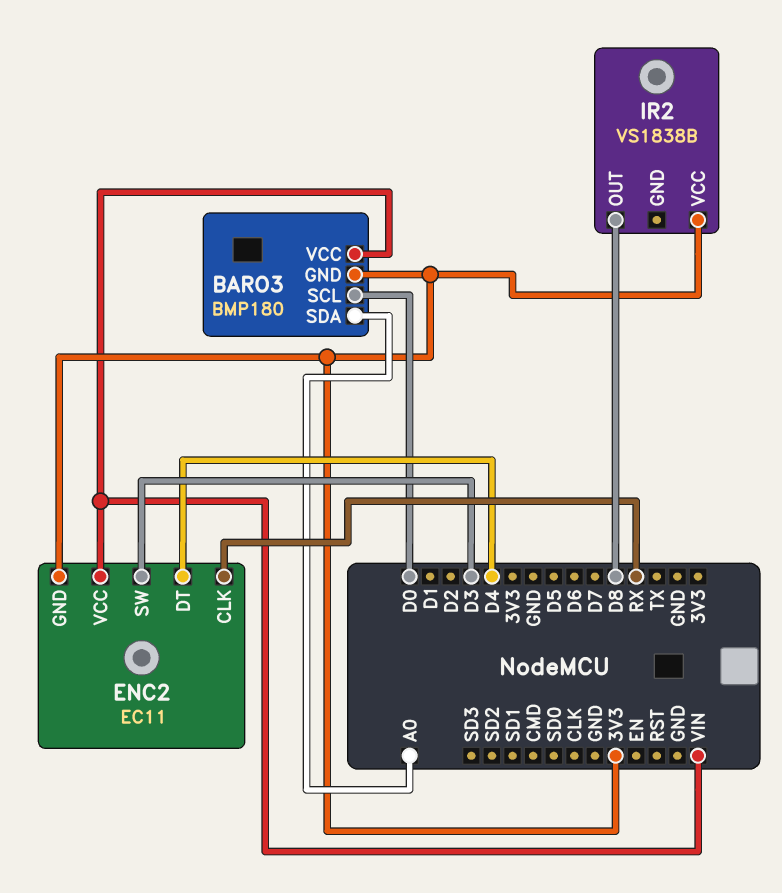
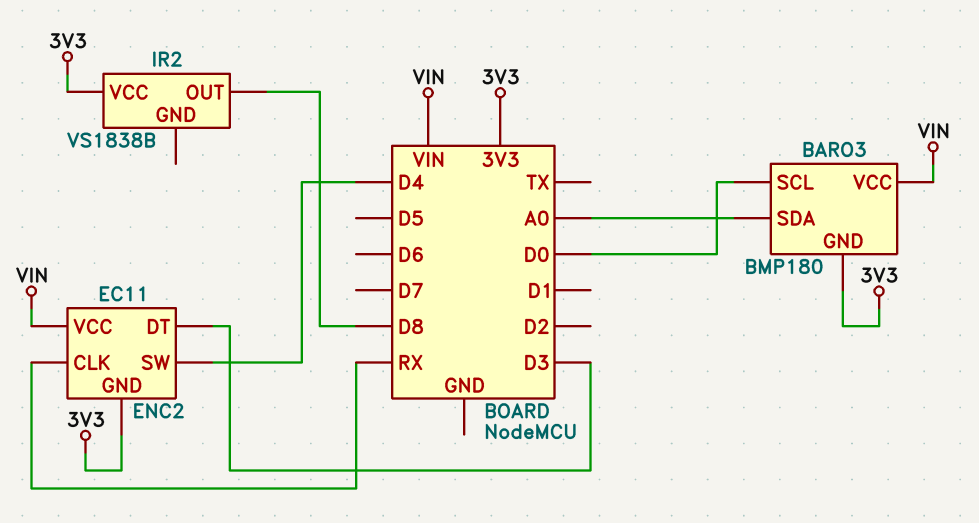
ENC2 pin DT: D4 -> D3
ENC2 pin SW: D3 -> D4

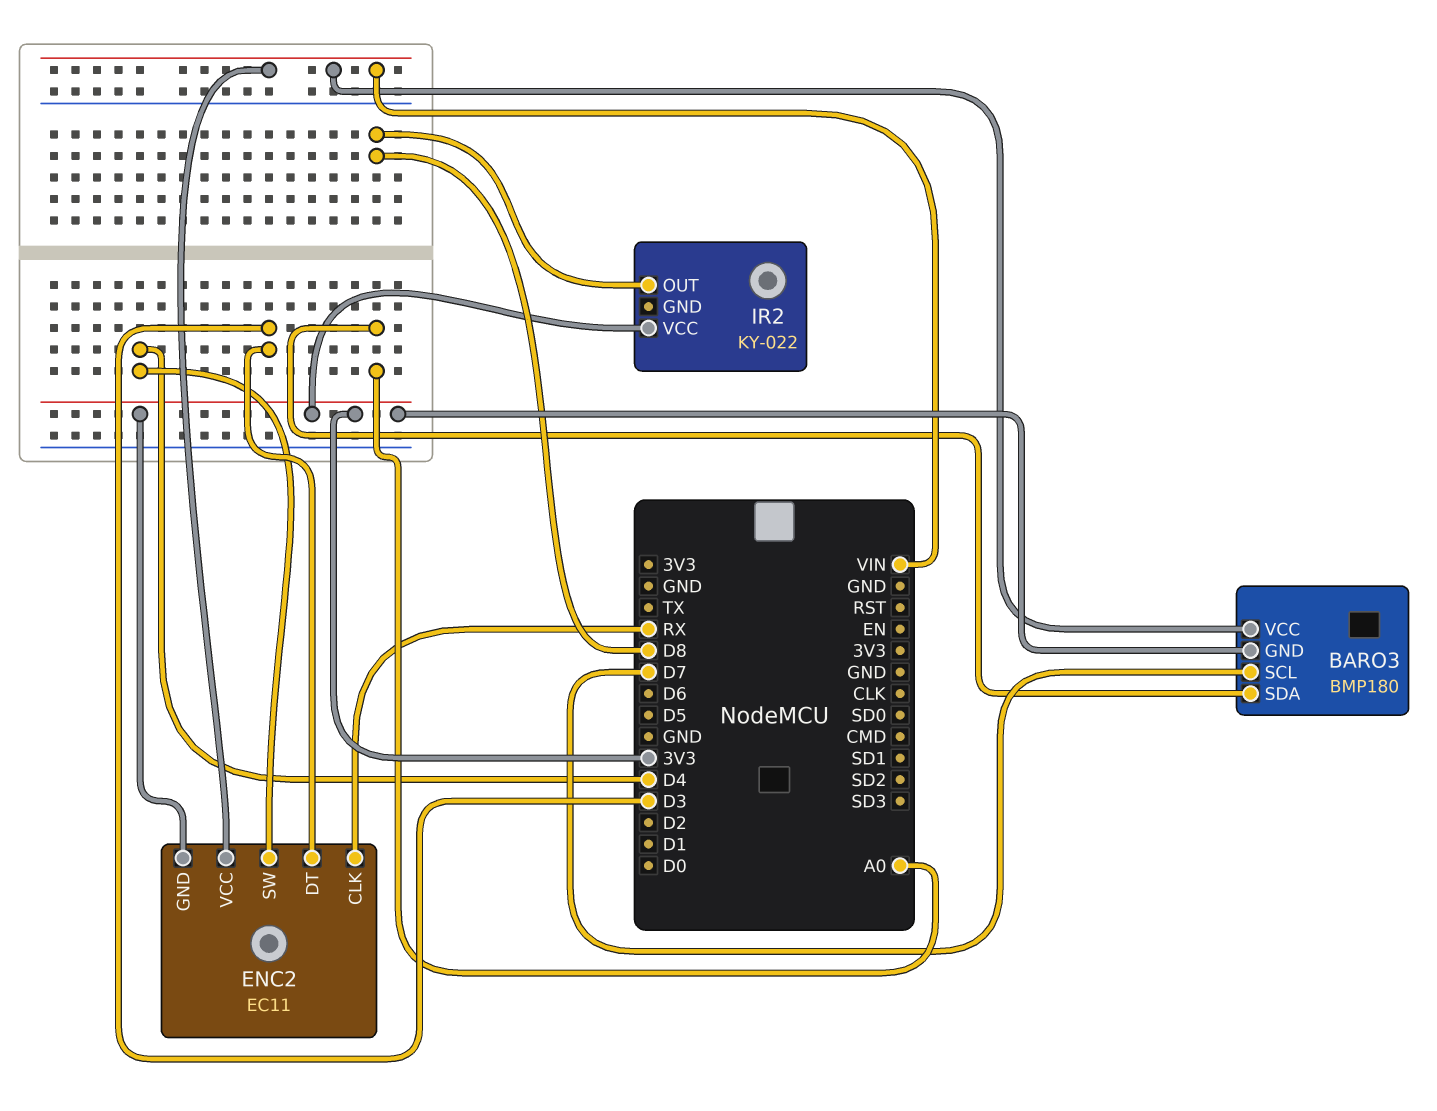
BARO3 pin SCL: D0 -> D7
IR2: VS1838B -> KY-022

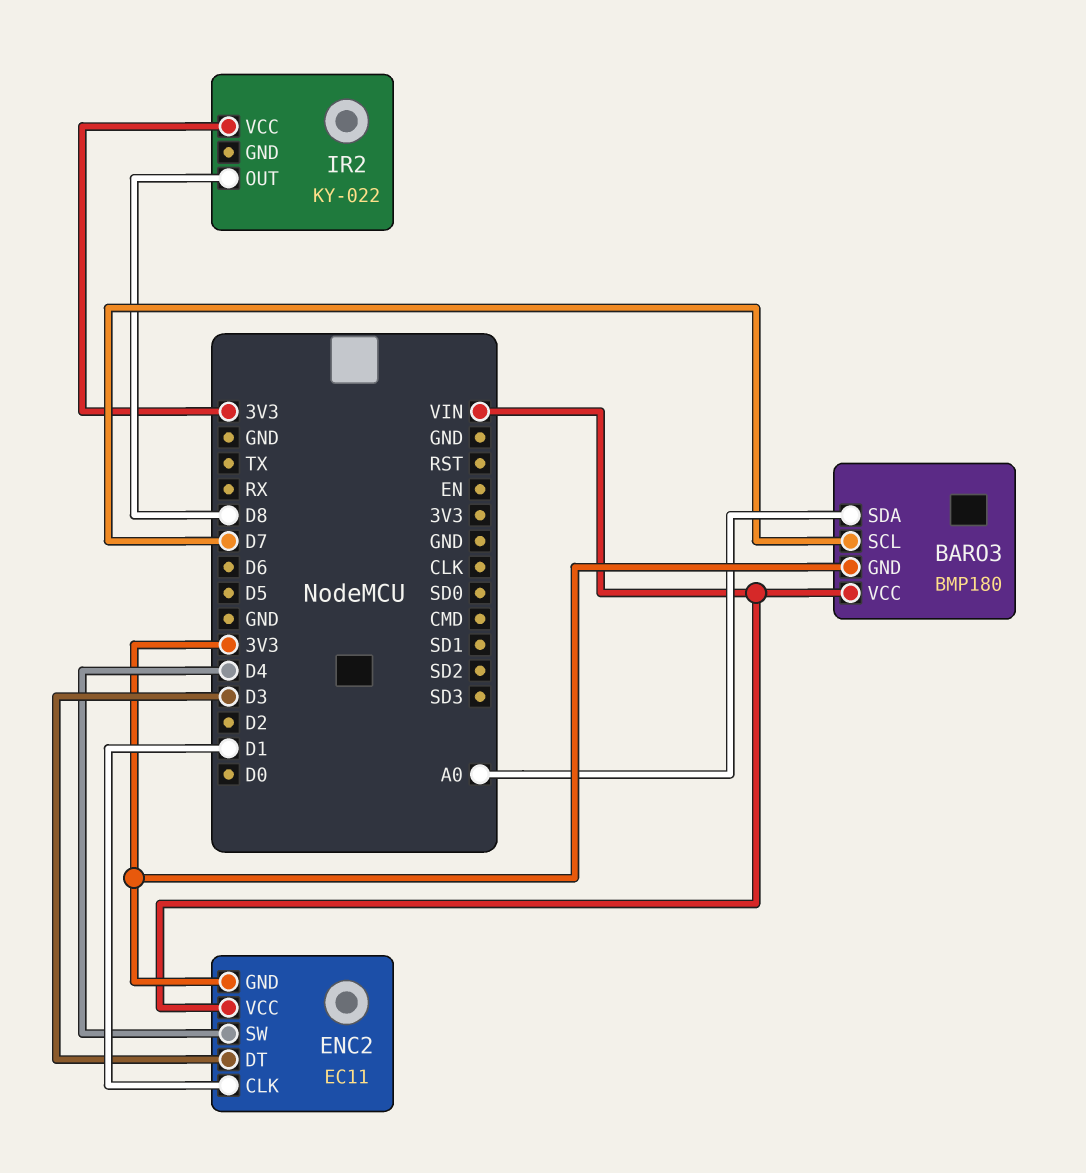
ENC2 pin CLK: RX -> D1

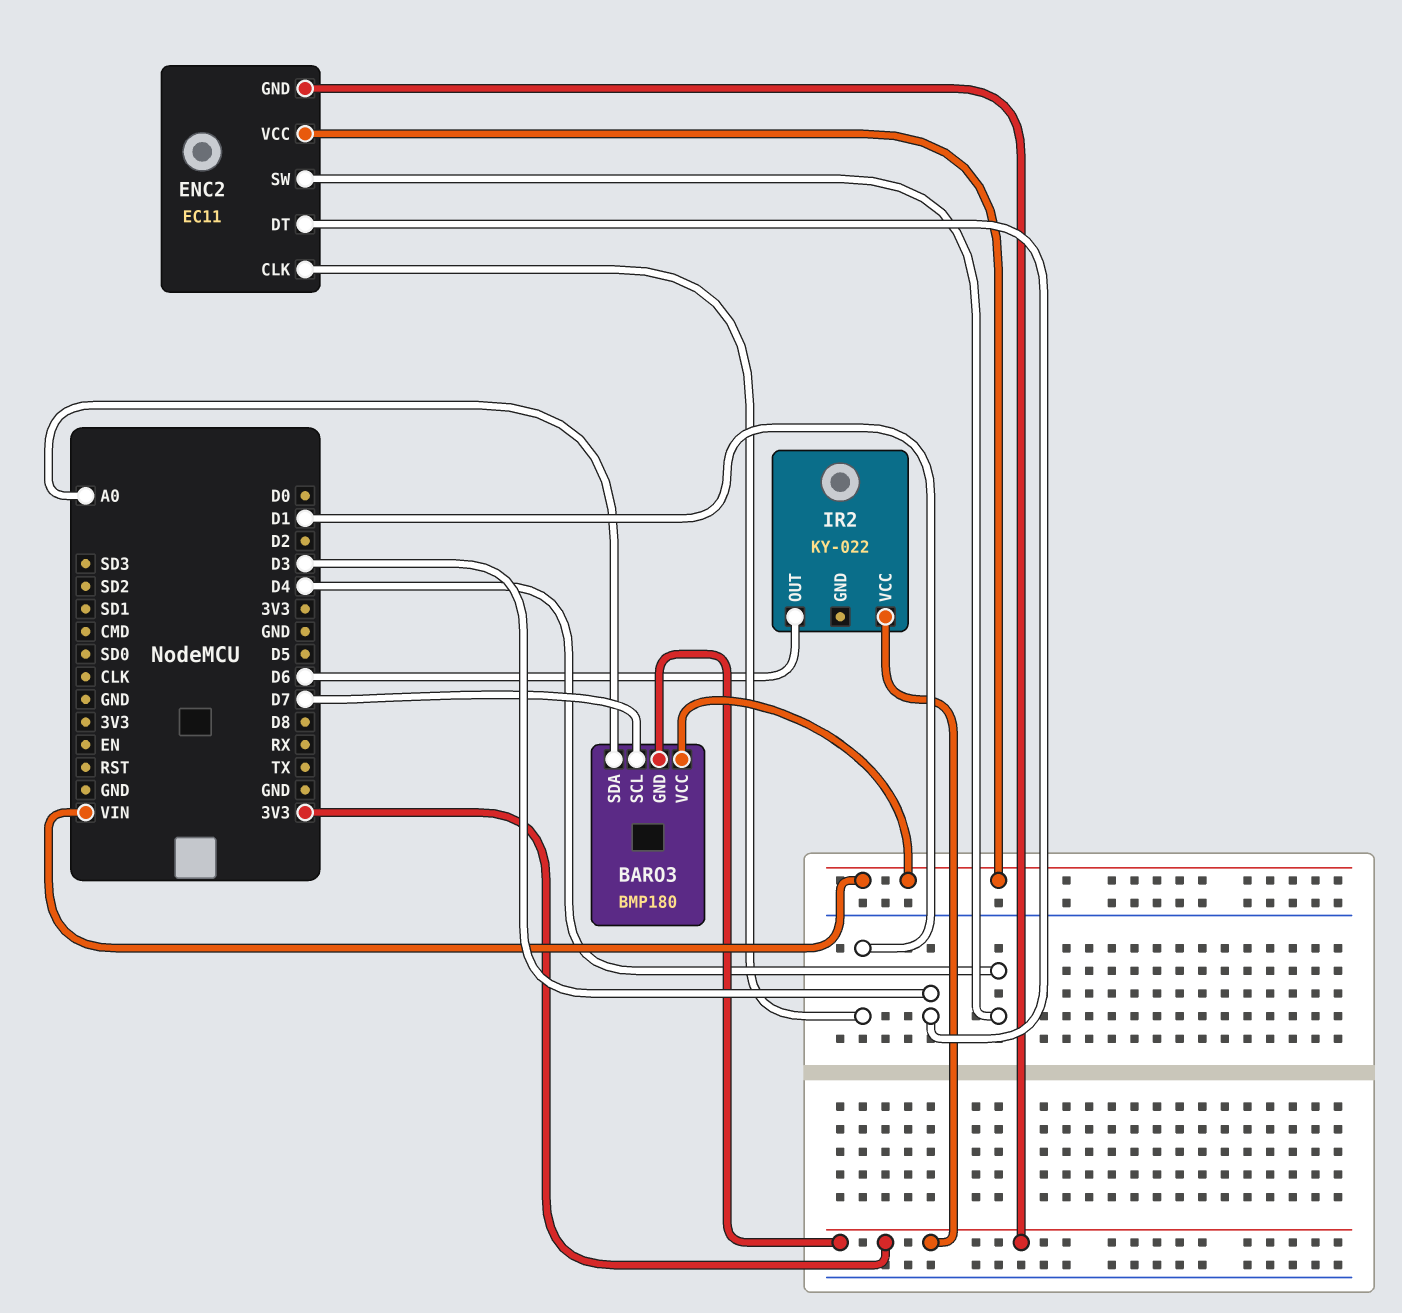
IR2 pin OUT: D8 -> D6

